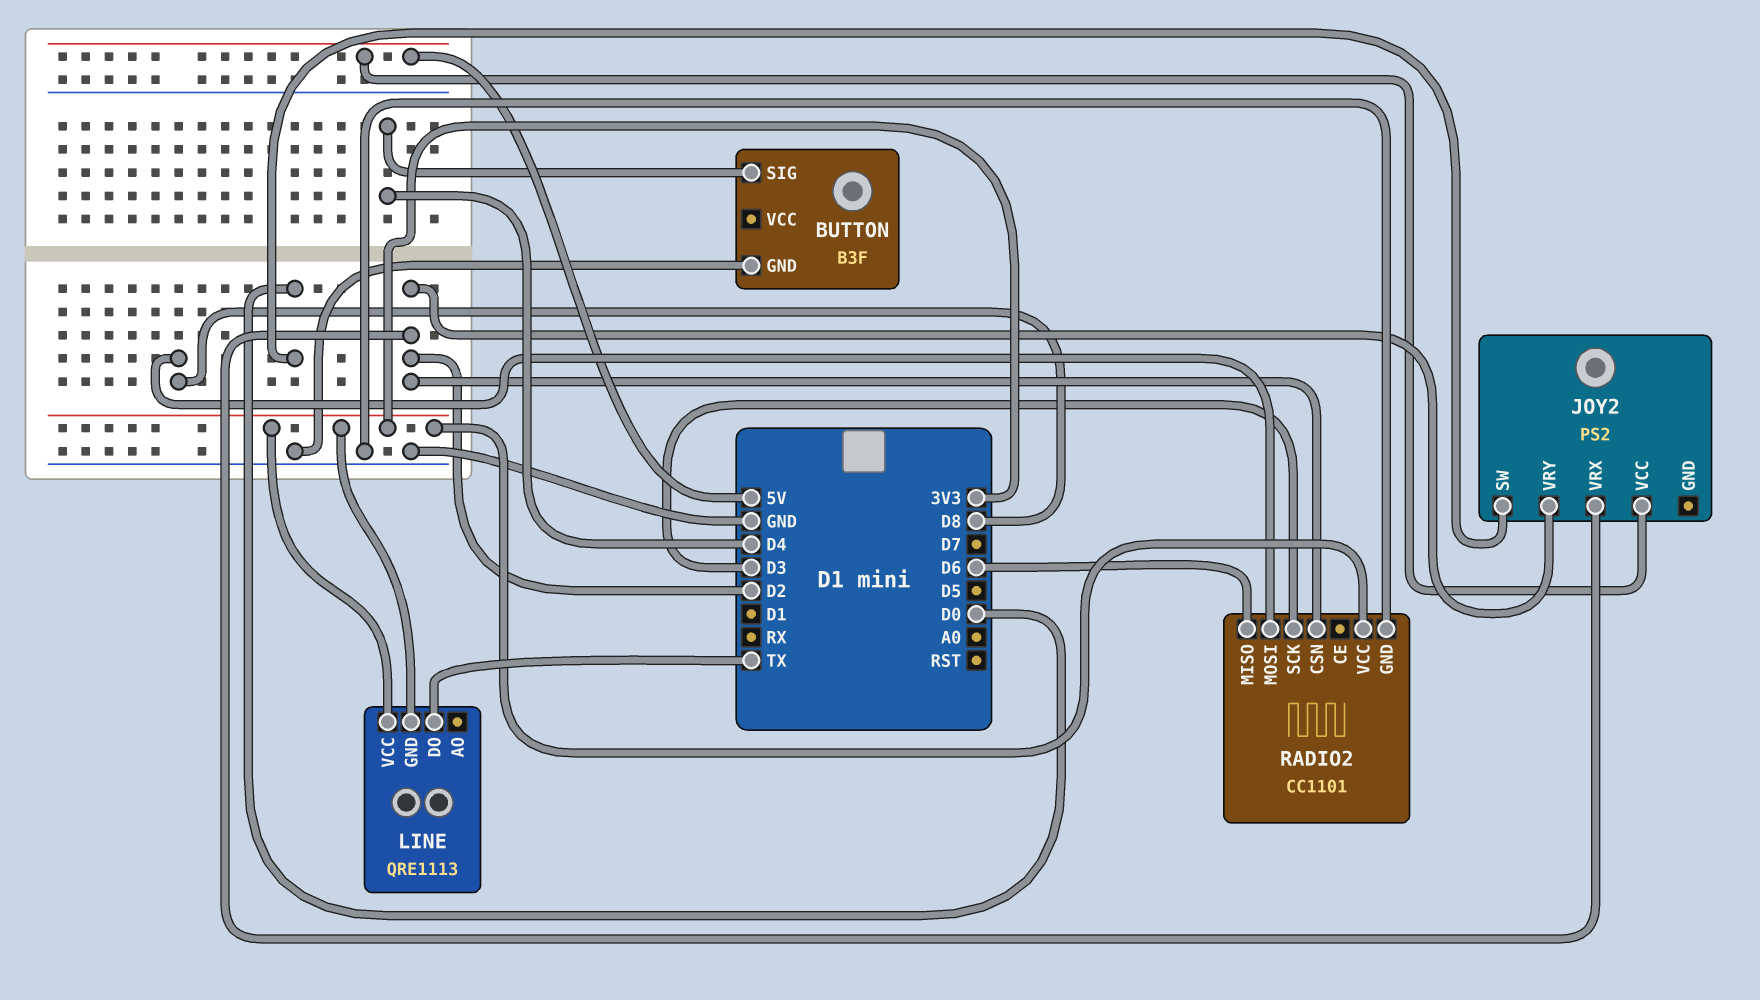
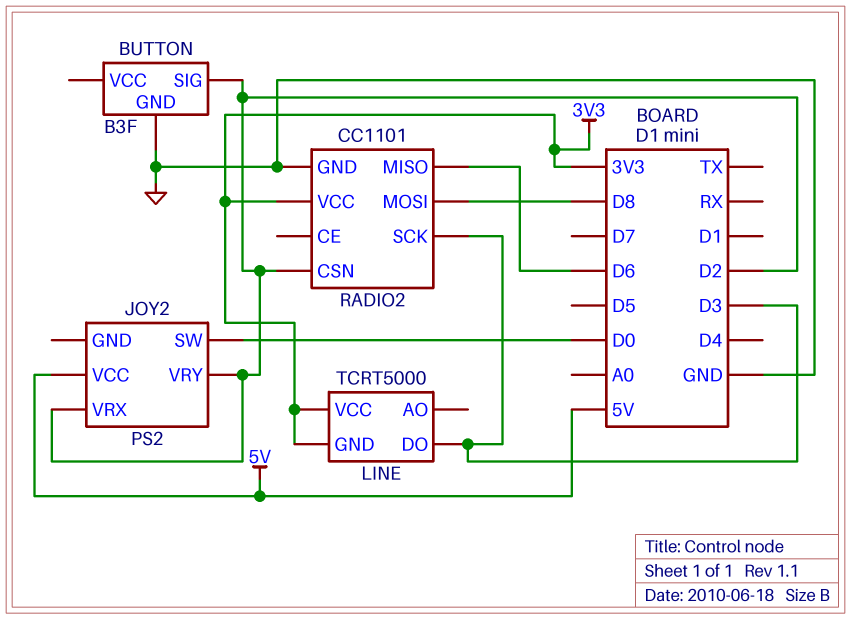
BUTTON pin SIG: D4 -> D2
LINE: QRE1113 -> TCRT5000
LINE pin DO: TX -> D3

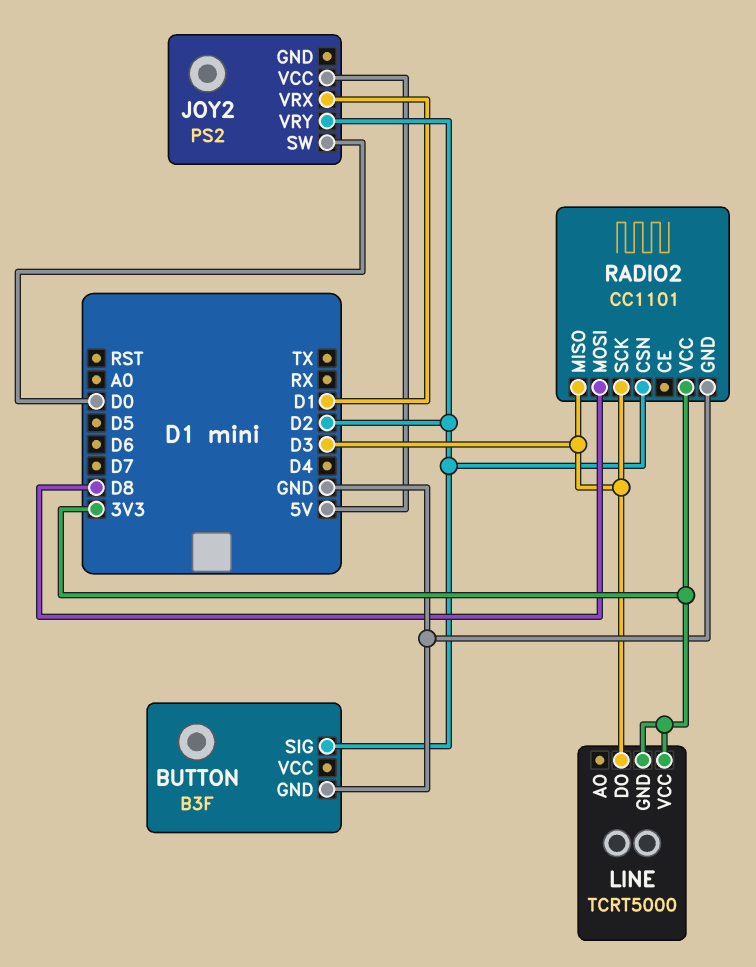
JOY2 pin VRX: D2 -> D1
RADIO2 pin MISO: D6 -> D3

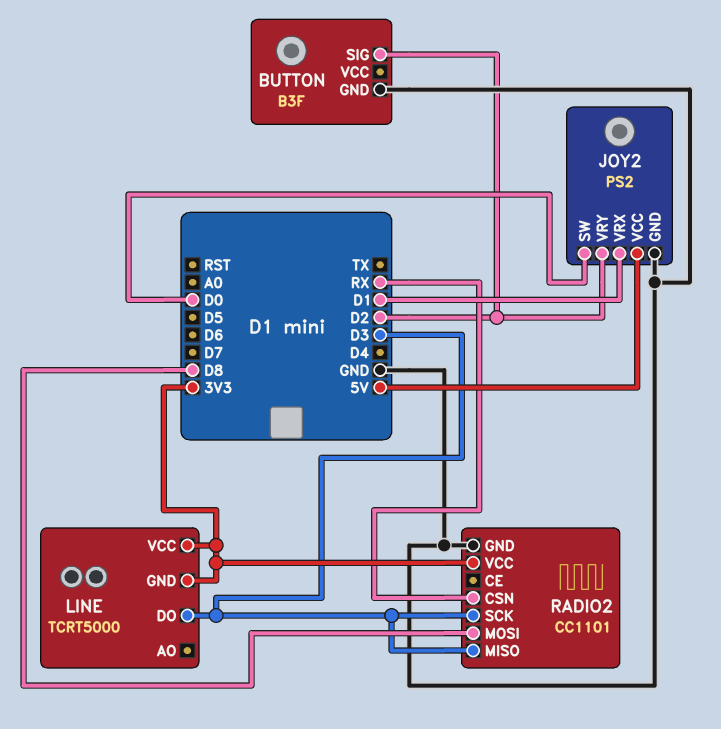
JOY2 pin GND: none -> GND
RADIO2 pin CSN: D2 -> RX

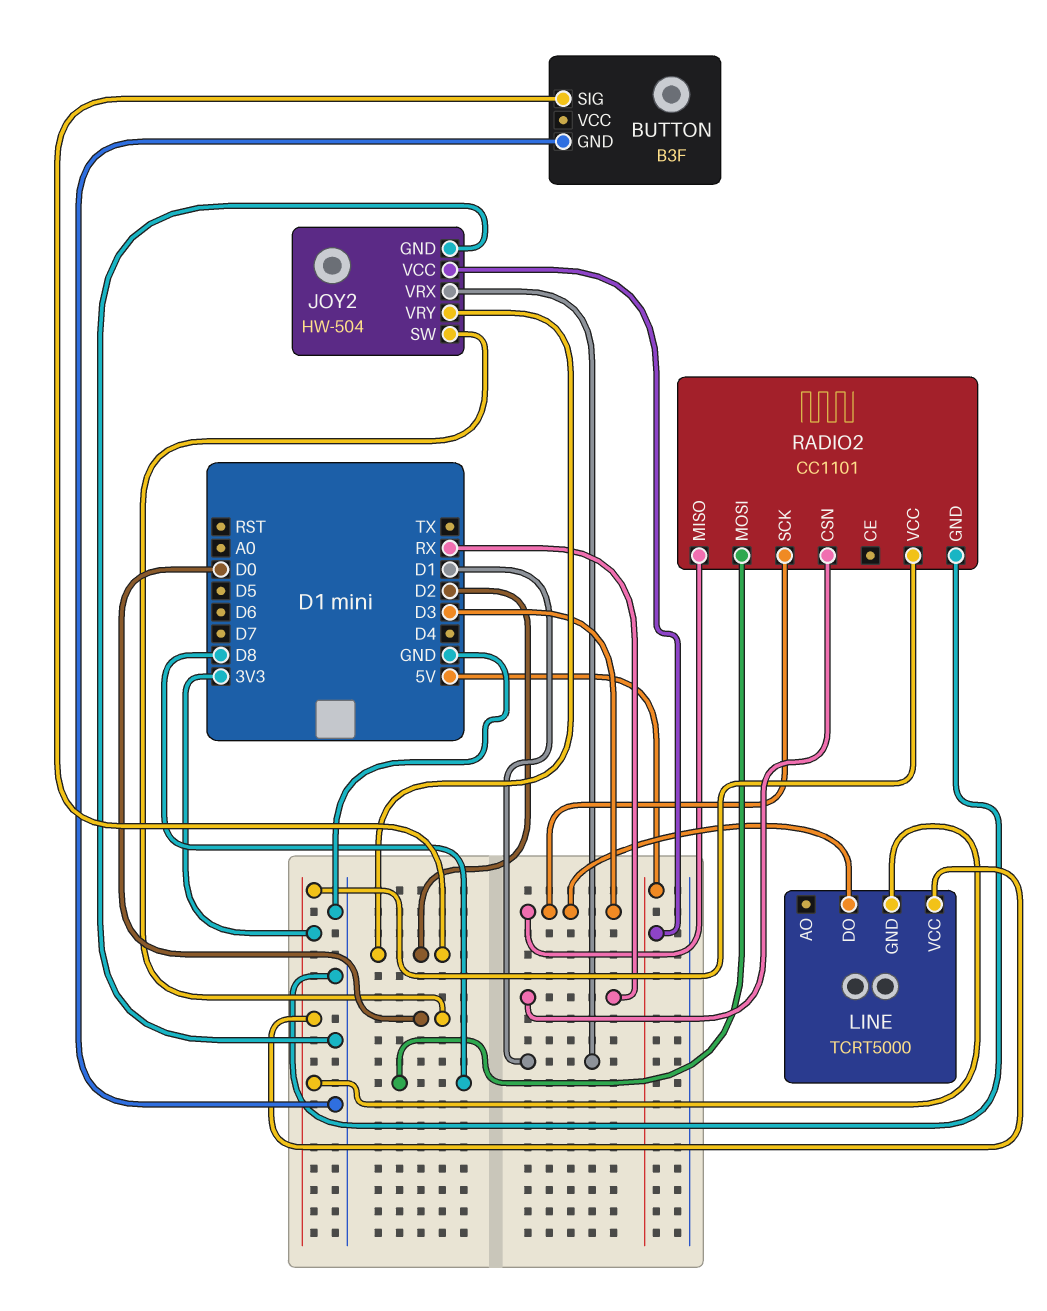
JOY2: PS2 -> HW-504

